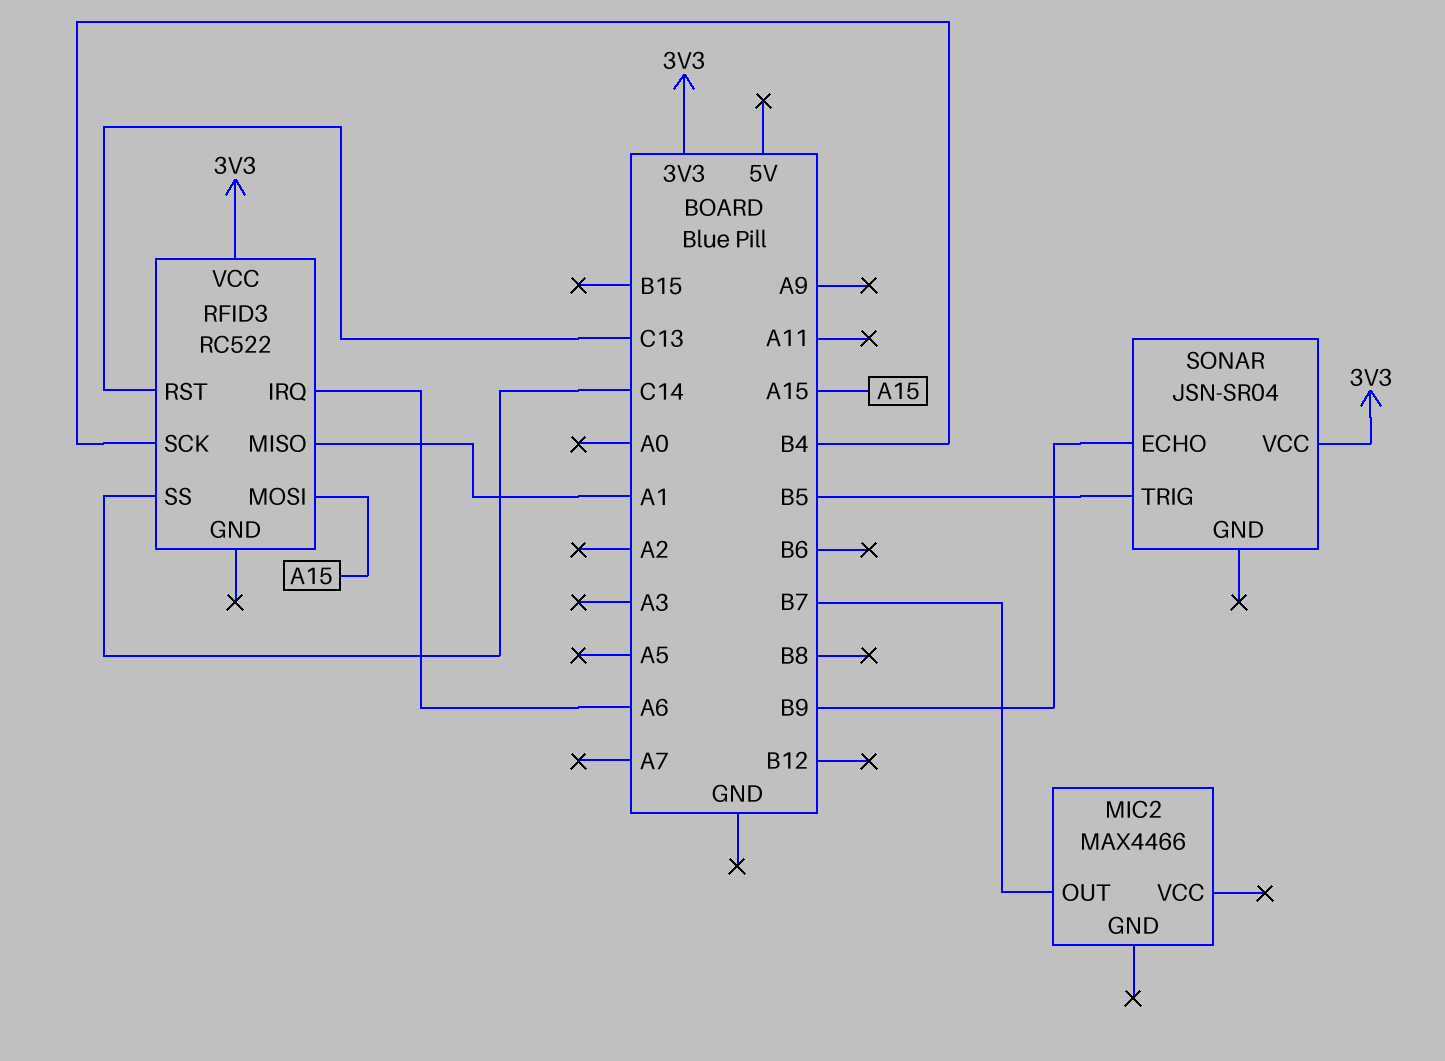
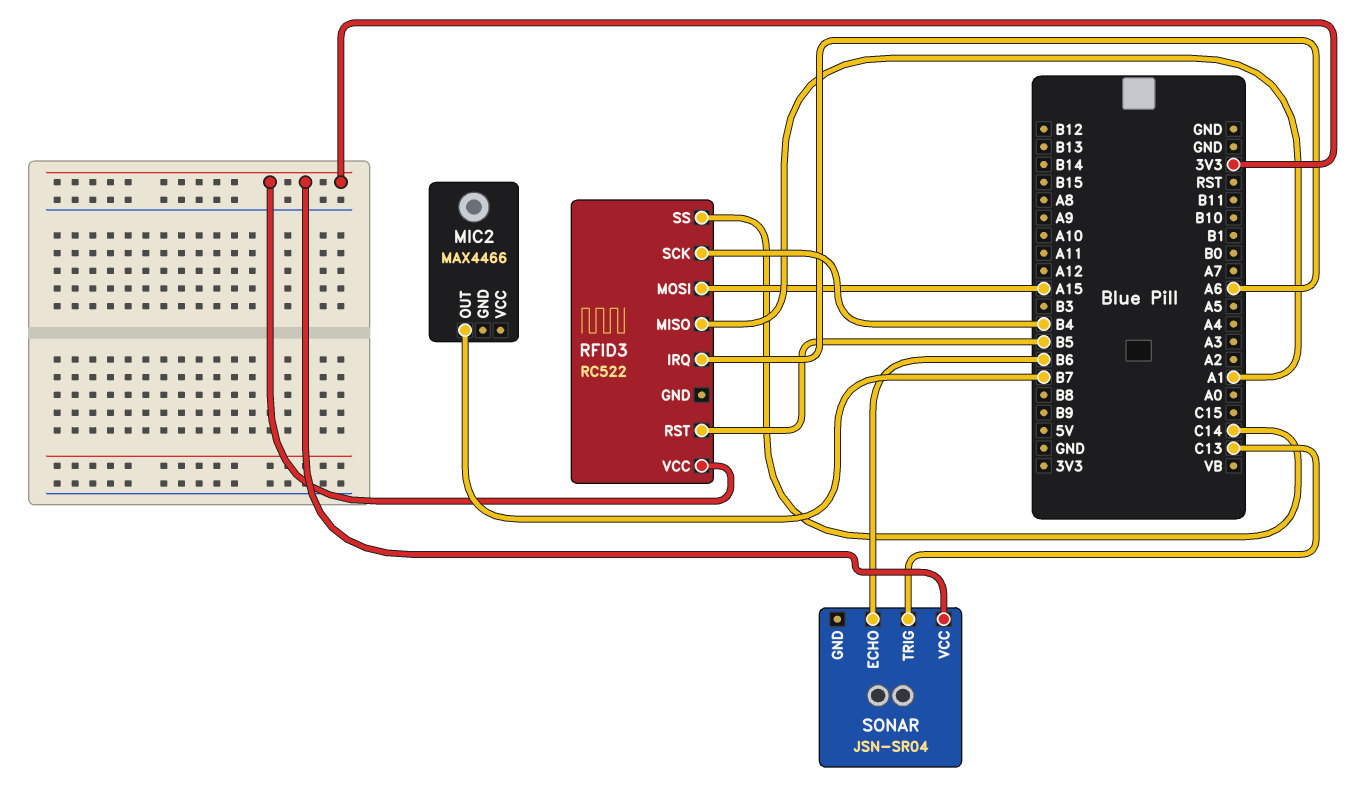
RFID3 pin RST: C13 -> B5
SONAR pin ECHO: B9 -> B6
SONAR pin TRIG: B5 -> C13

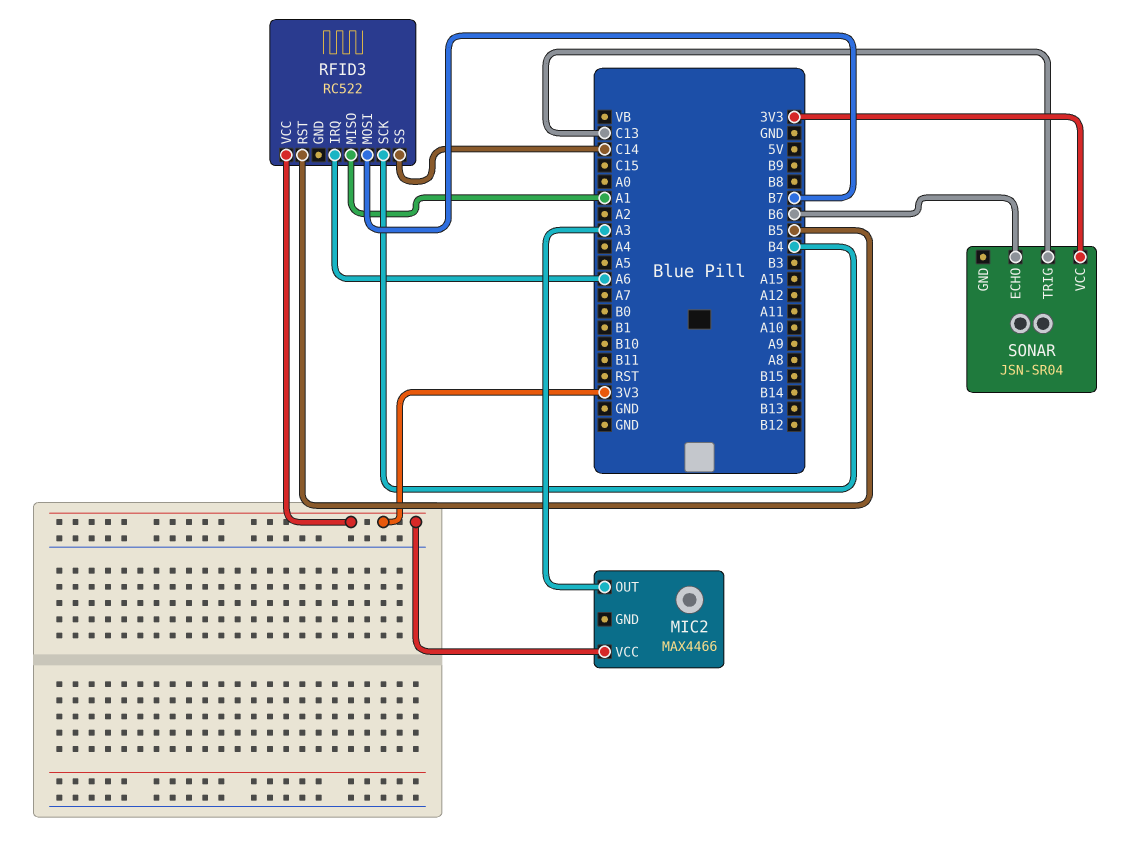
MIC2 pin OUT: B7 -> A3
MIC2 pin VCC: none -> 3V3
RFID3 pin MOSI: A15 -> B7

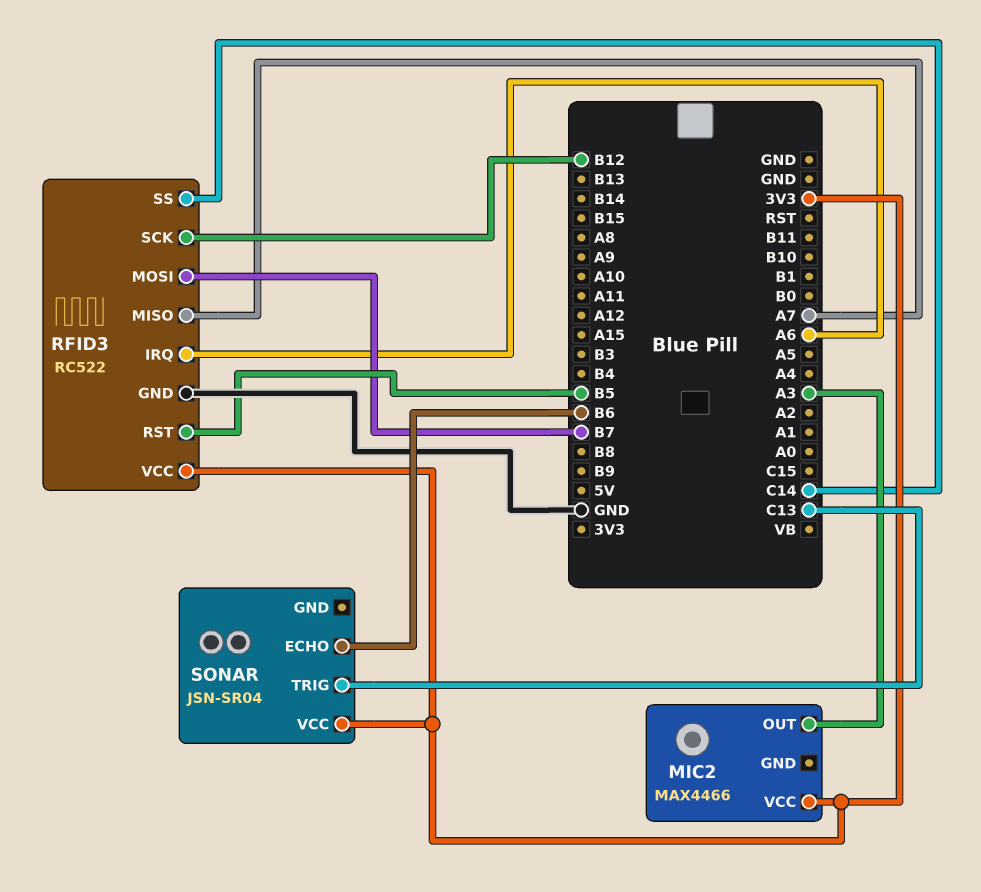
RFID3 pin GND: none -> GND
RFID3 pin MISO: A1 -> A7
RFID3 pin SCK: B4 -> B12

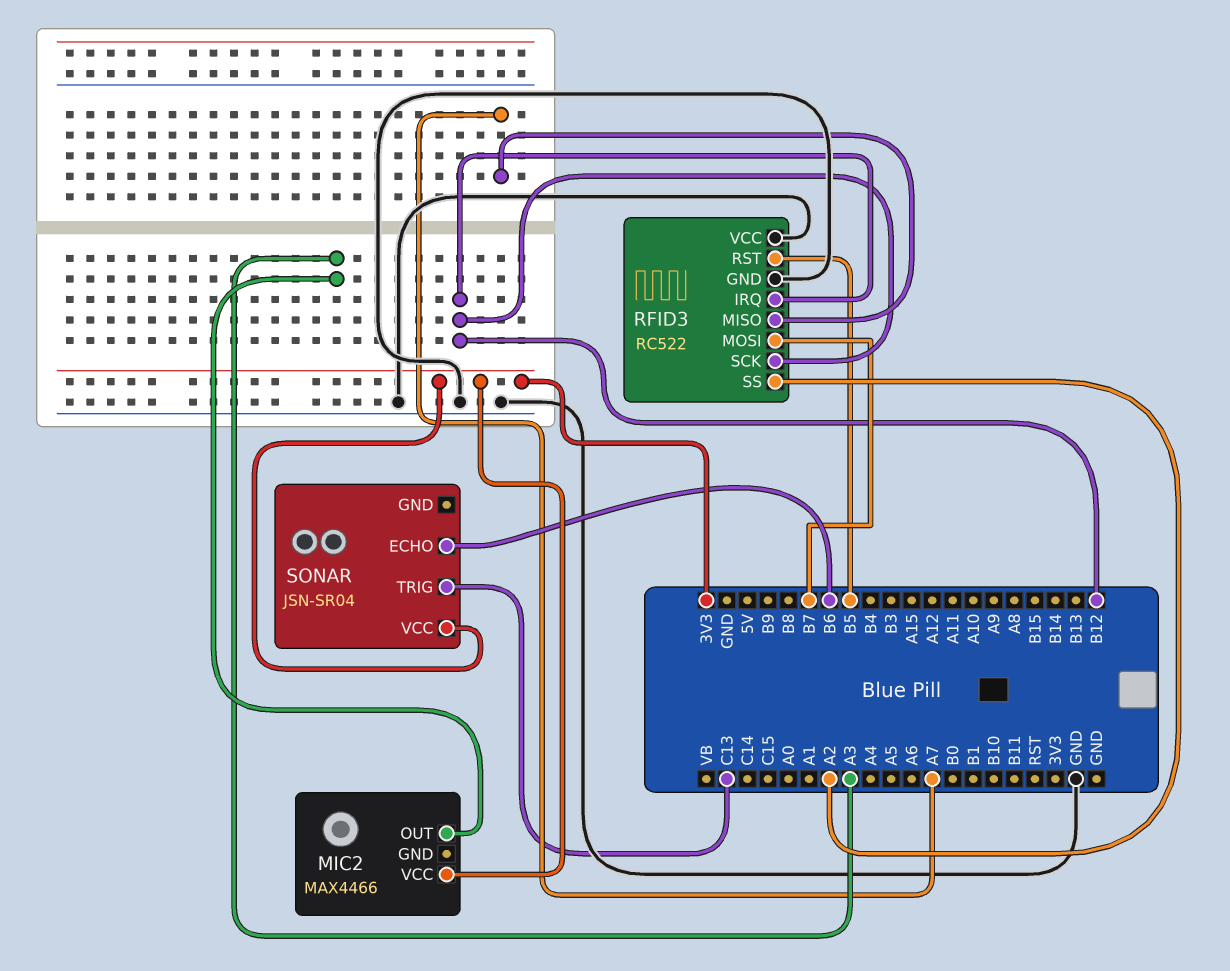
RFID3 pin IRQ: A6 -> B12
RFID3 pin SS: C14 -> A2
RFID3 pin VCC: 3V3 -> GND

